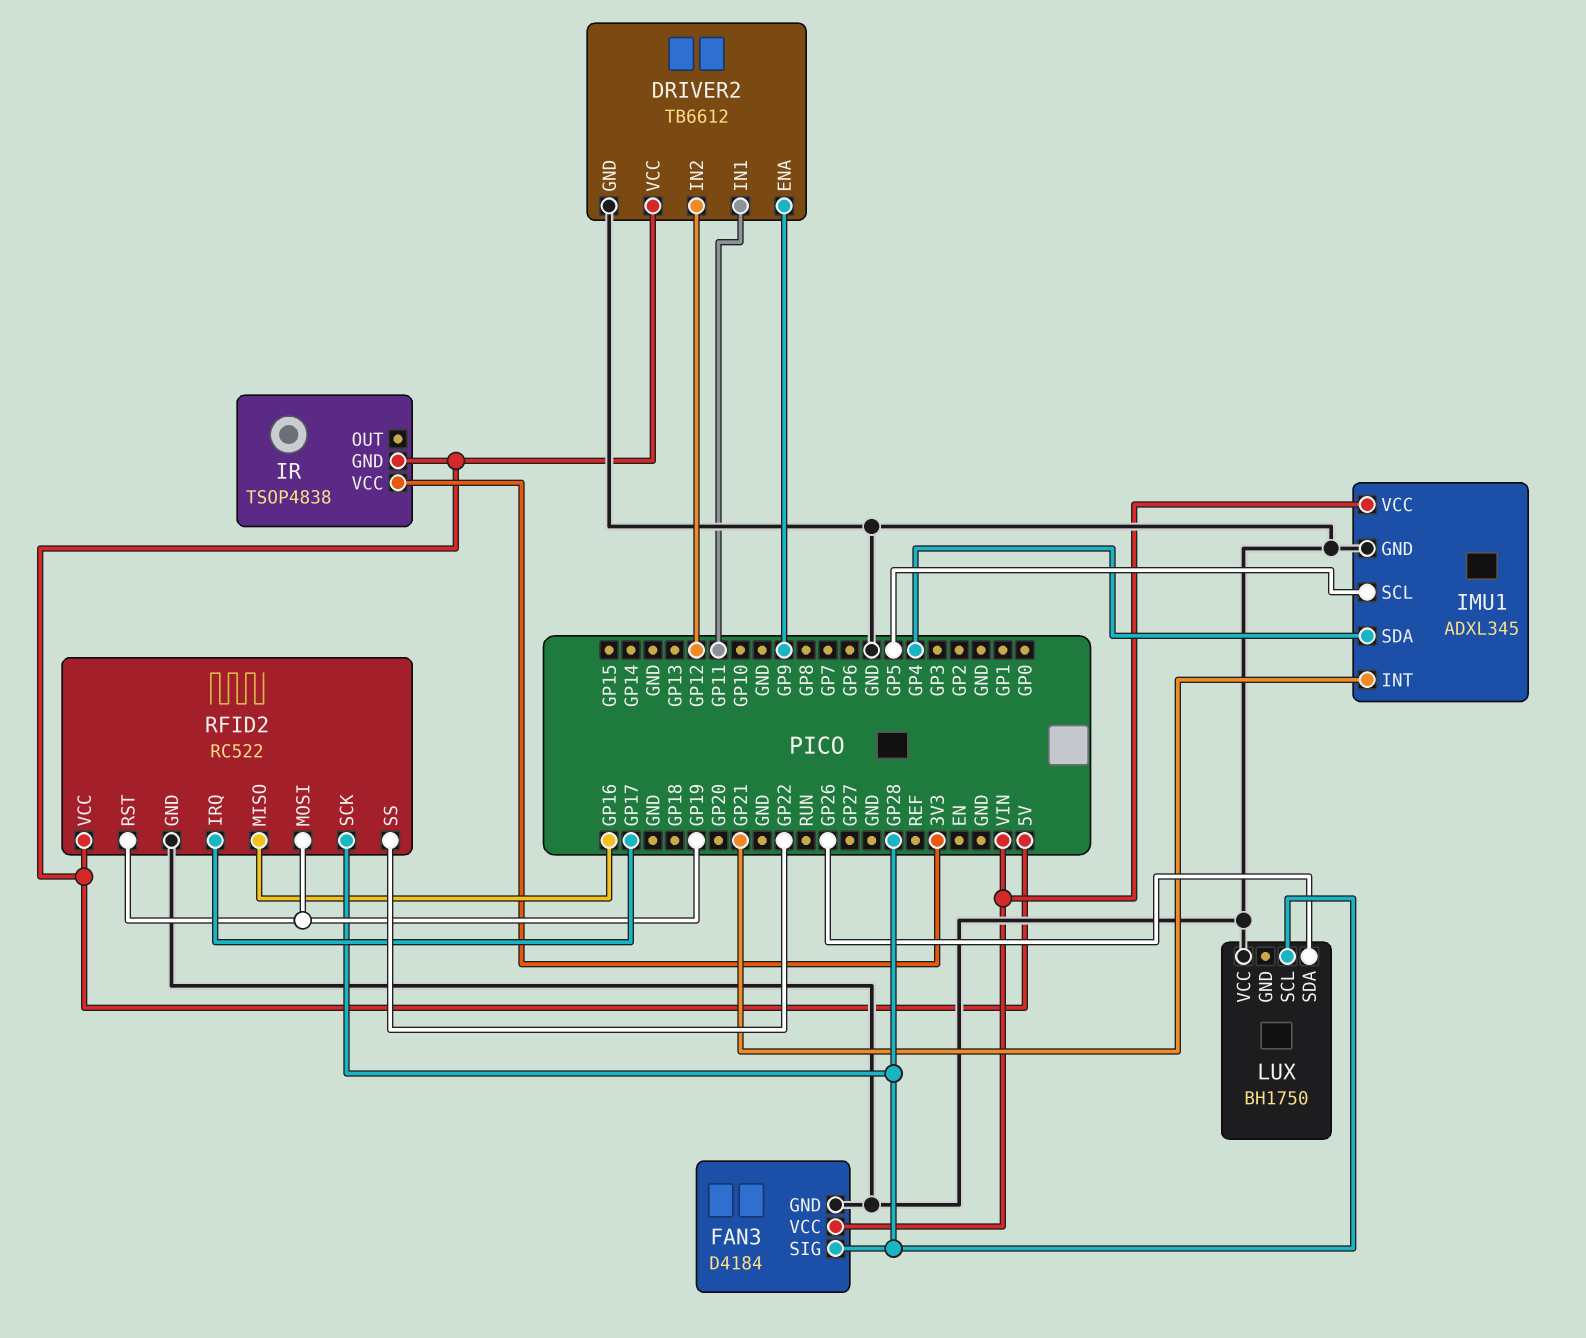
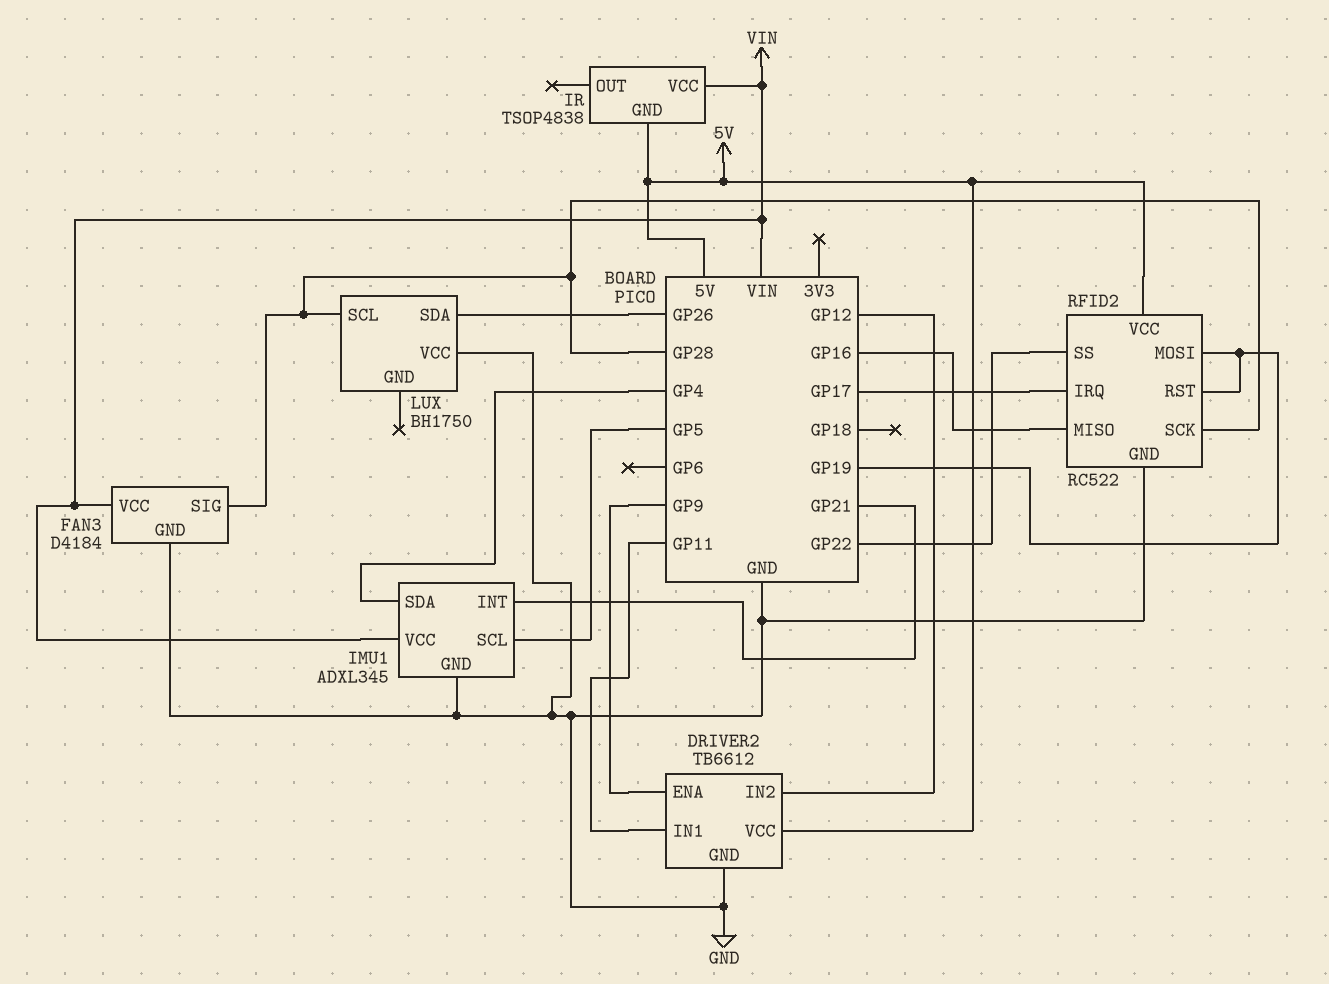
IR pin VCC: 3V3 -> VIN

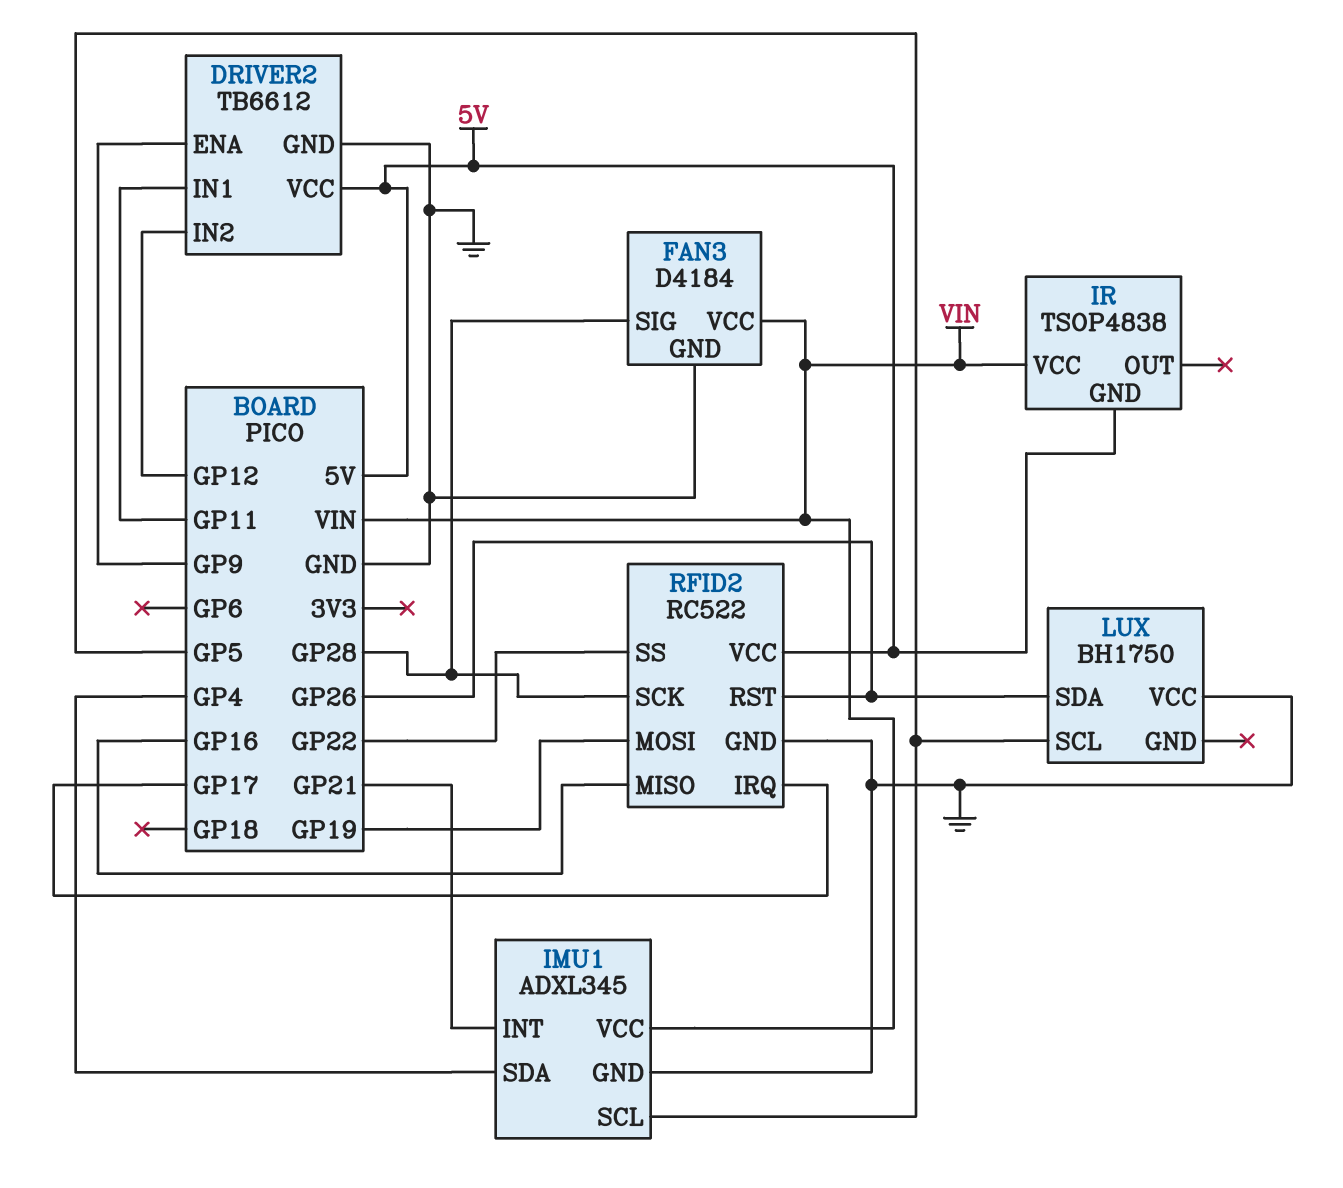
LUX pin SCL: GP28 -> GP5
RFID2 pin RST: GP19 -> GP26

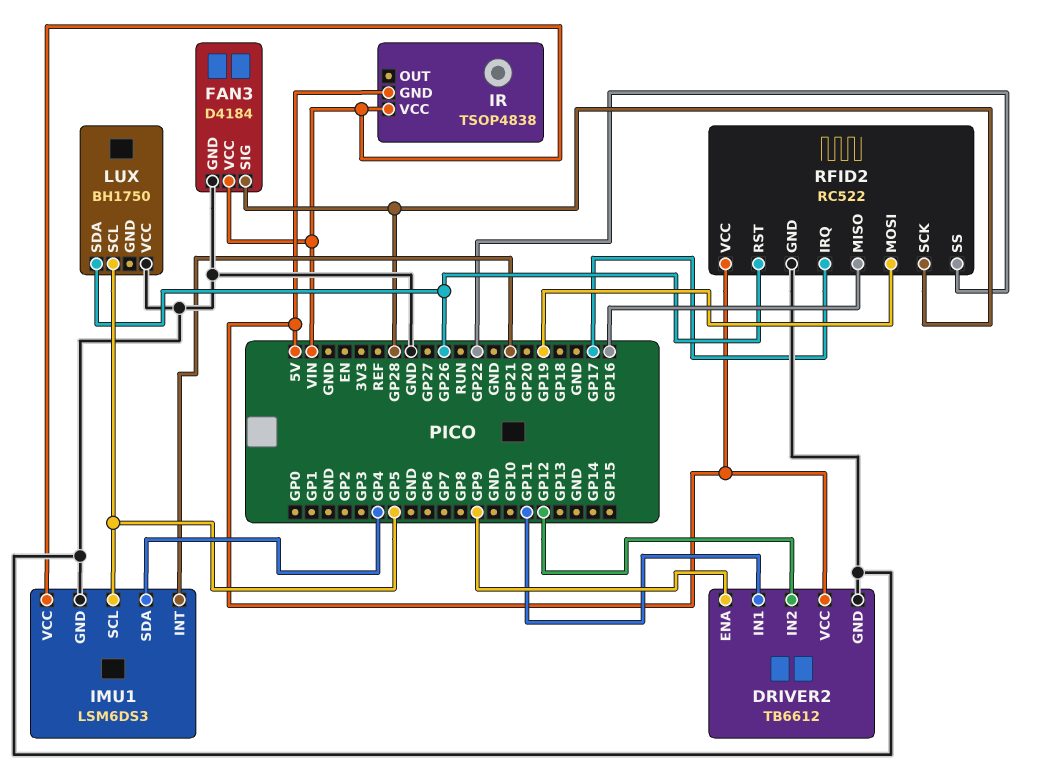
IMU1: ADXL345 -> LSM6DS3

